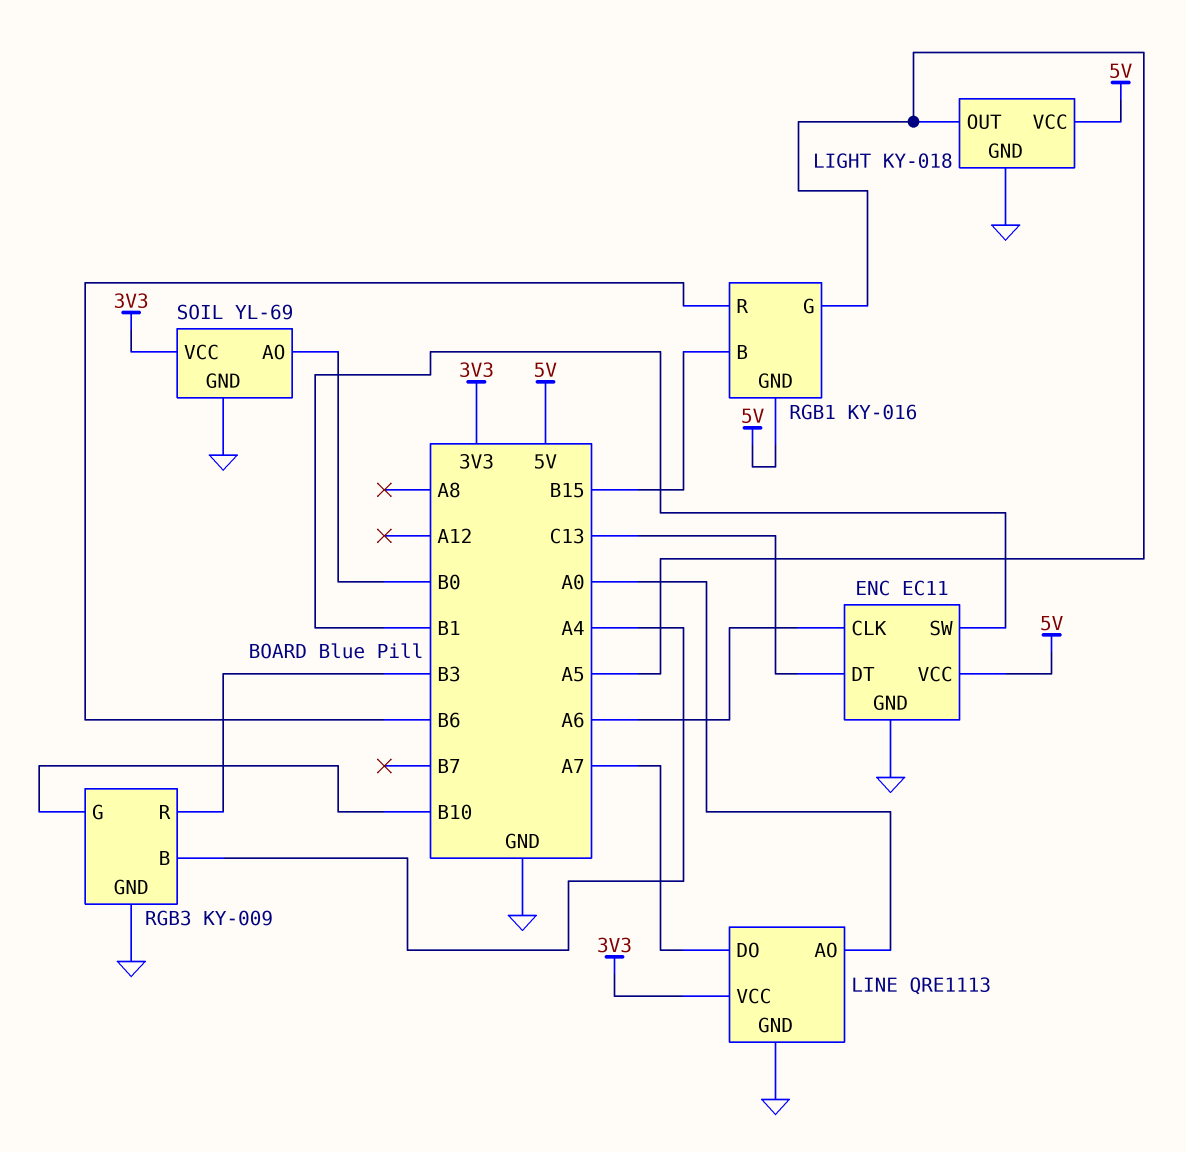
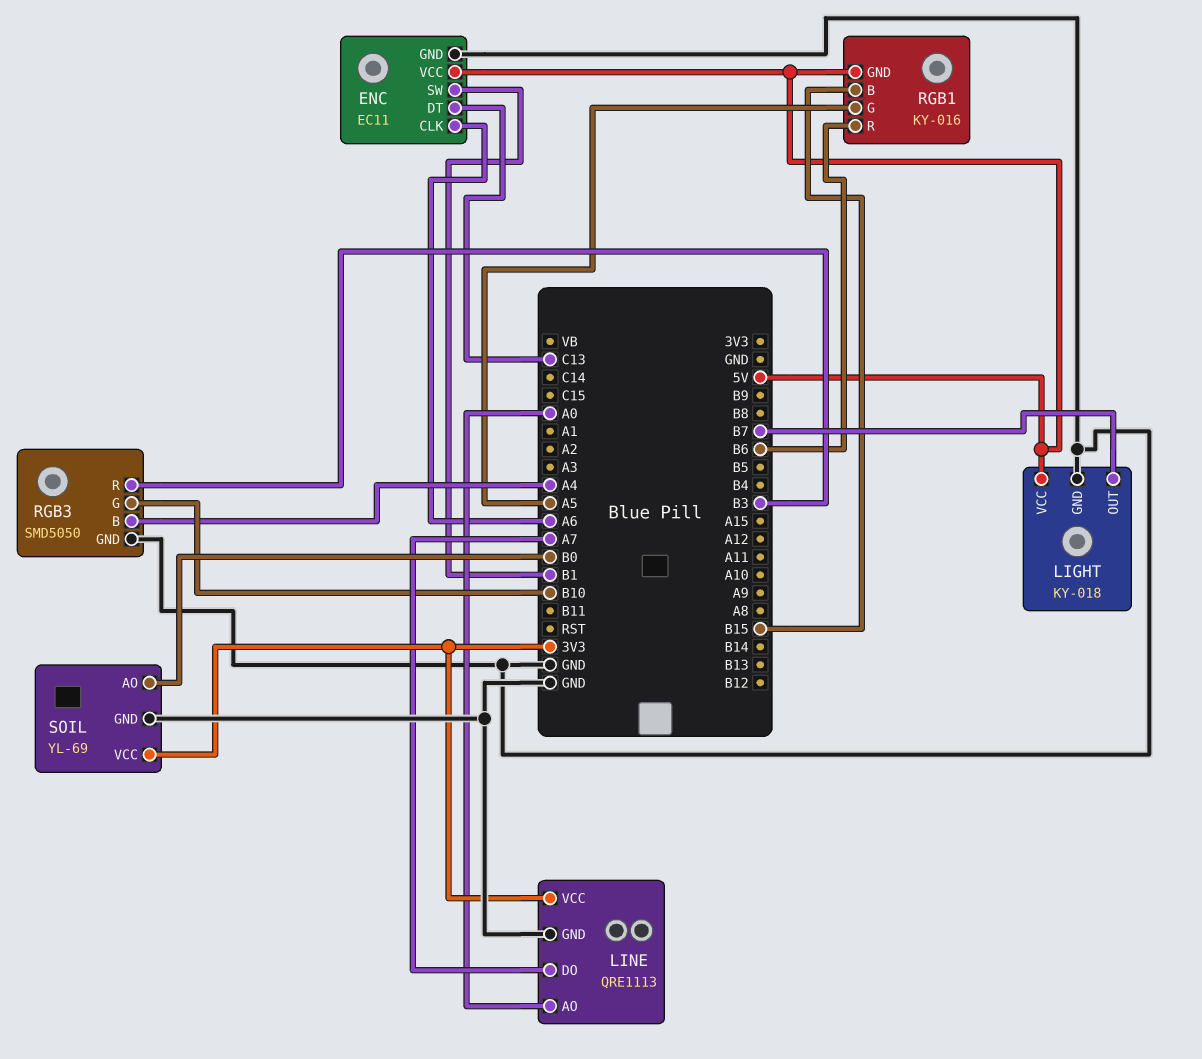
LIGHT pin OUT: A5 -> B7
RGB3: KY-009 -> SMD5050

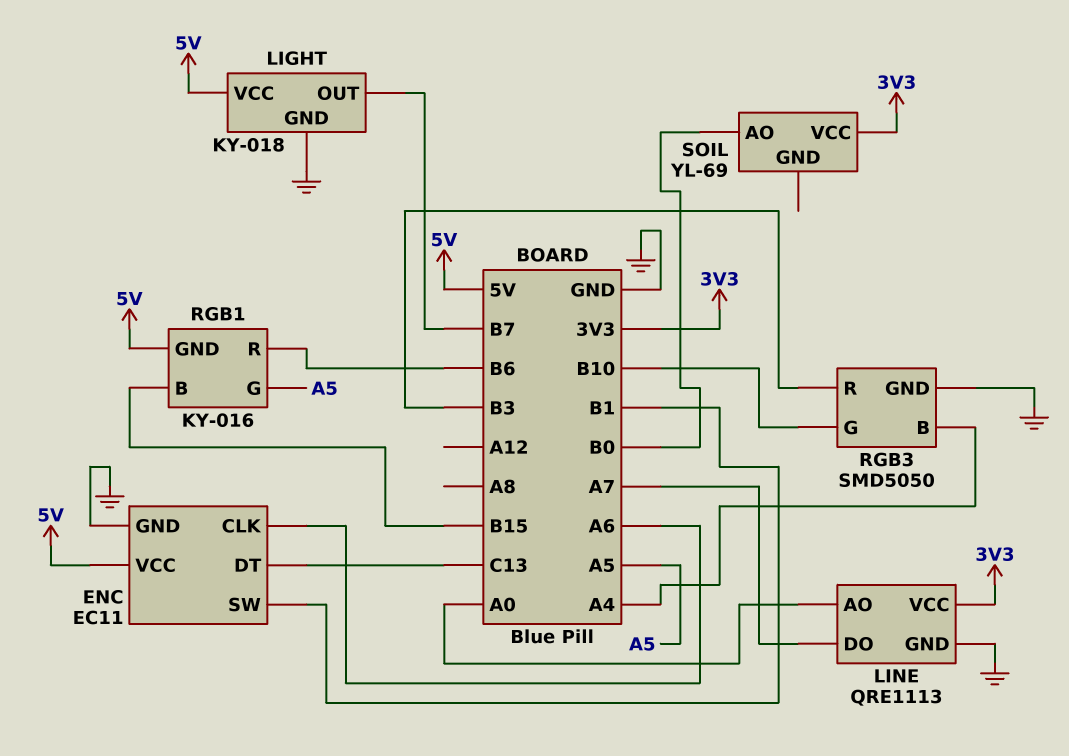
SOIL pin GND: GND -> none

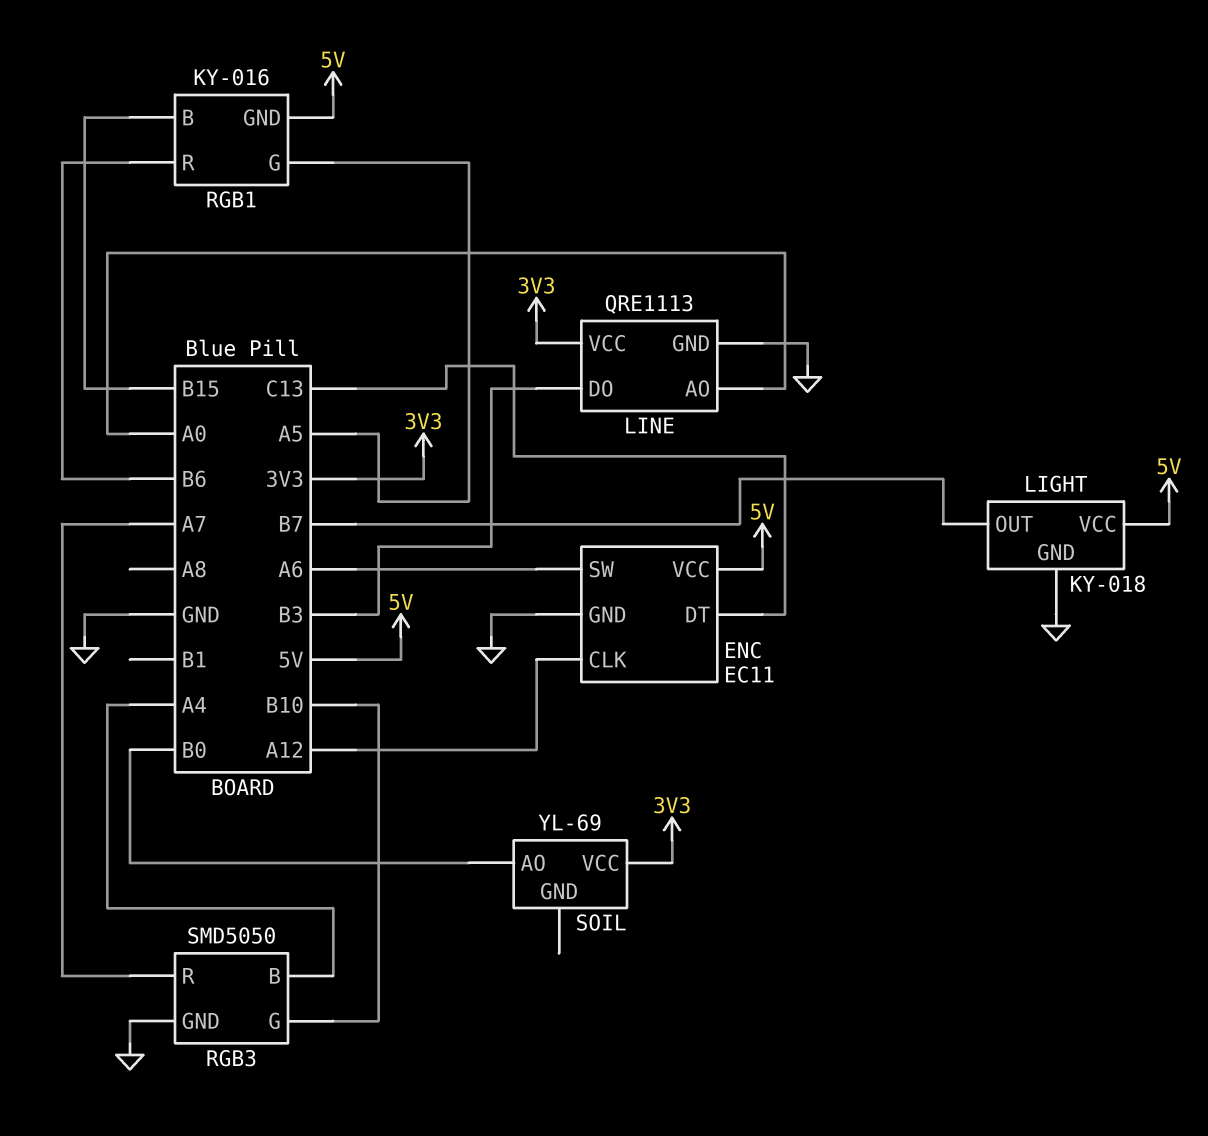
ENC pin CLK: A6 -> A12
ENC pin SW: B1 -> A6
LINE pin DO: A7 -> B3
RGB3 pin R: B3 -> A7

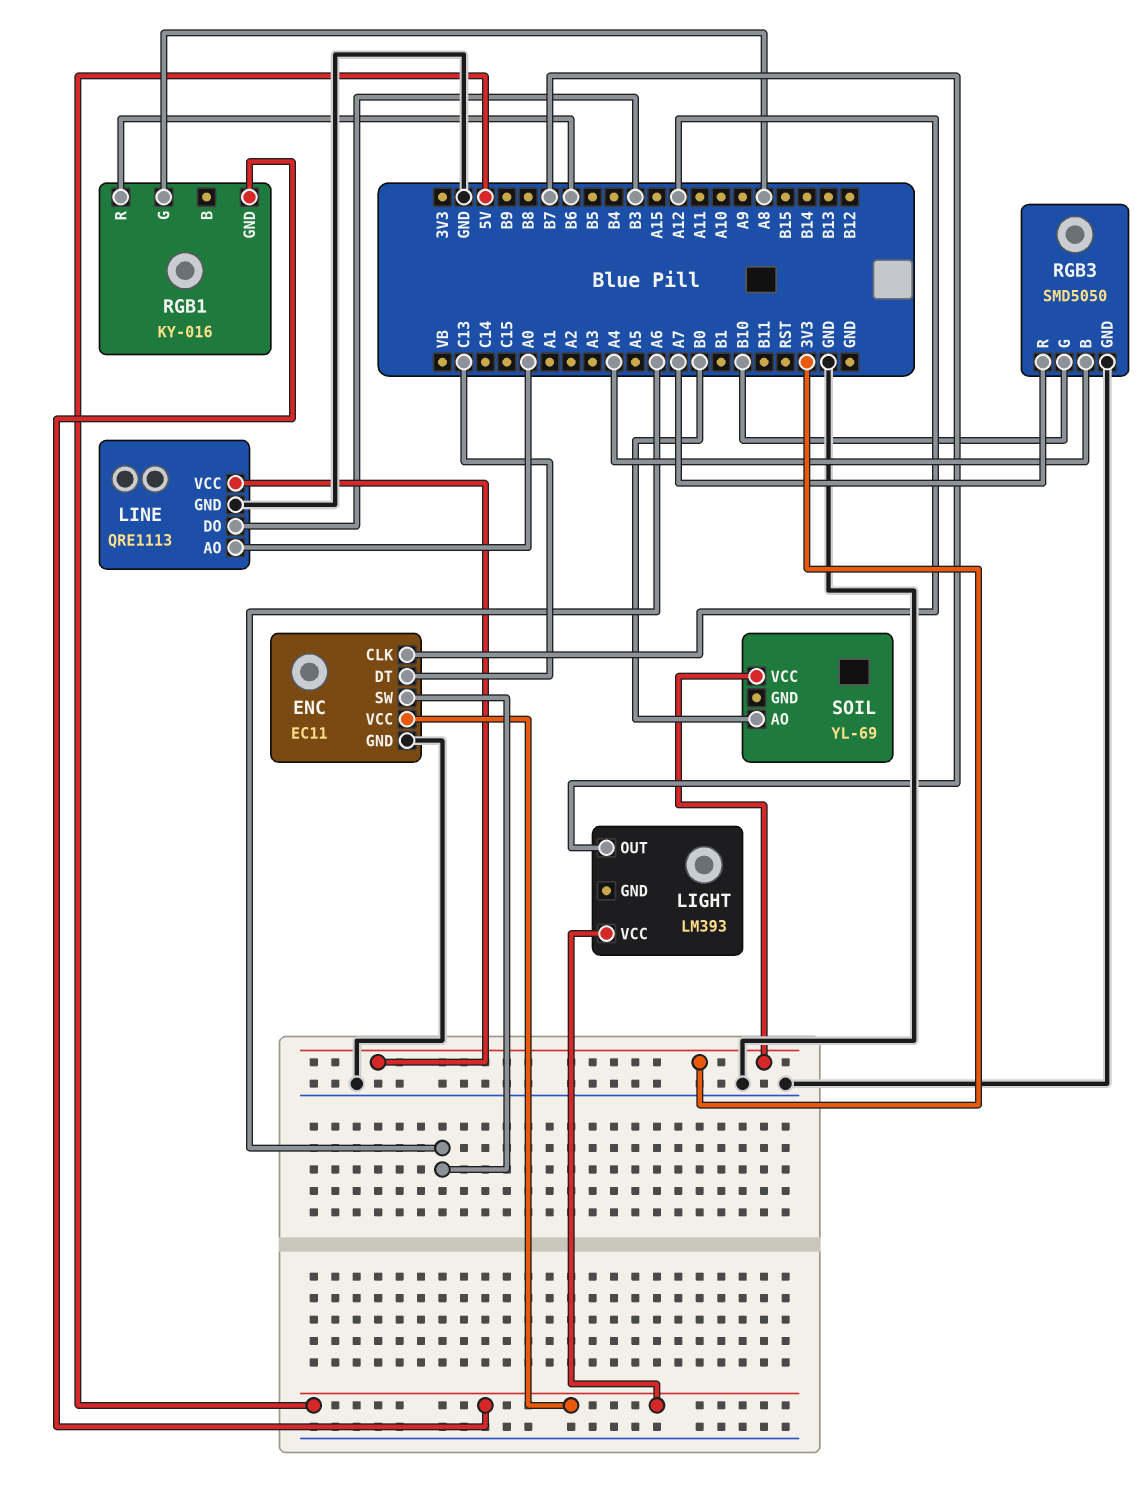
LIGHT: KY-018 -> LM393
LIGHT pin GND: GND -> none
RGB1 pin B: B15 -> none
RGB1 pin G: A5 -> A8

